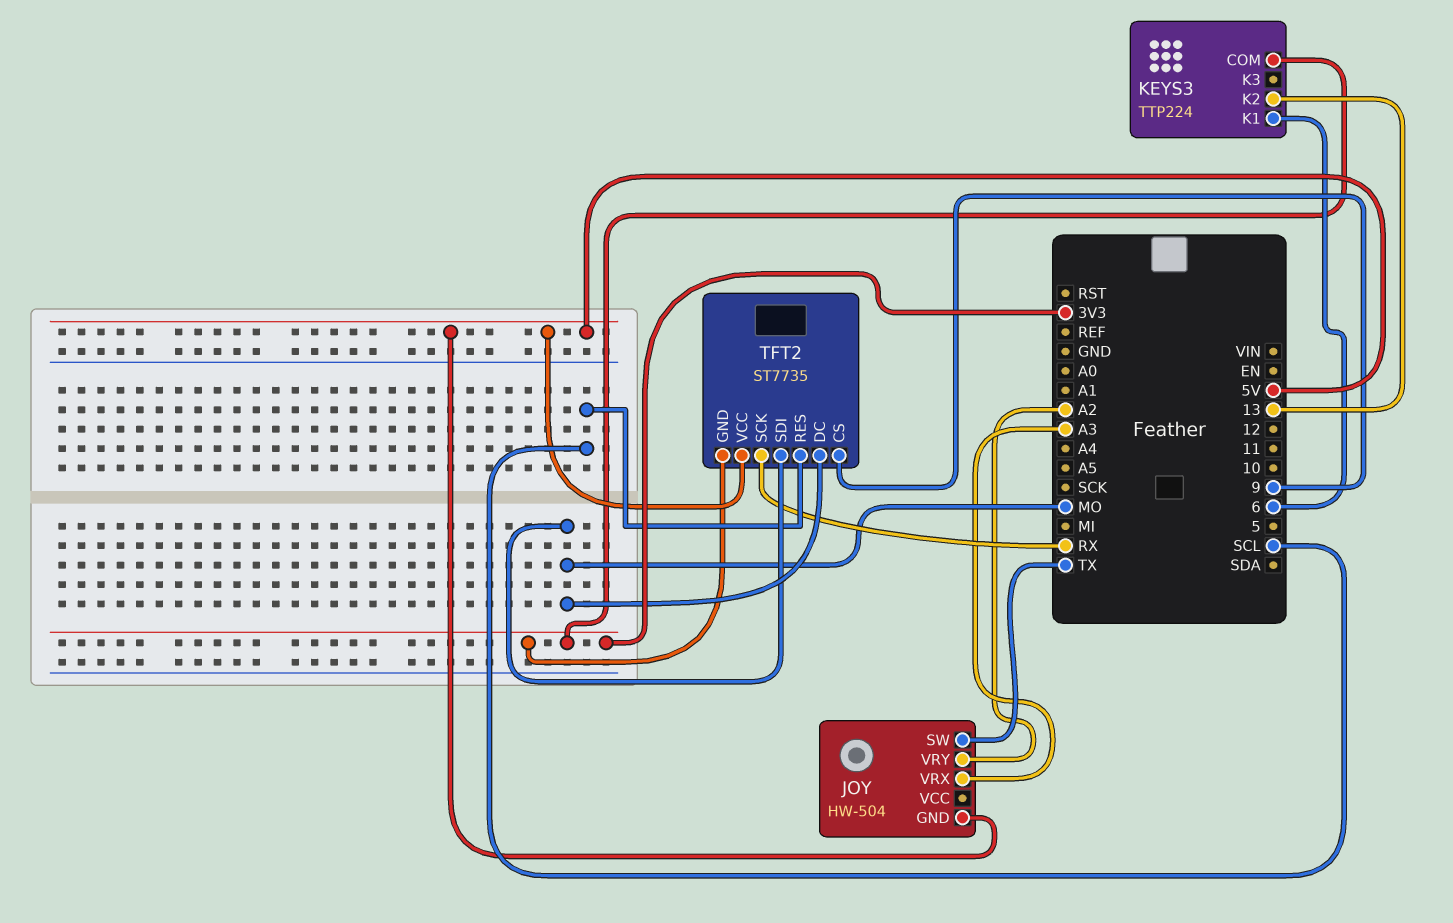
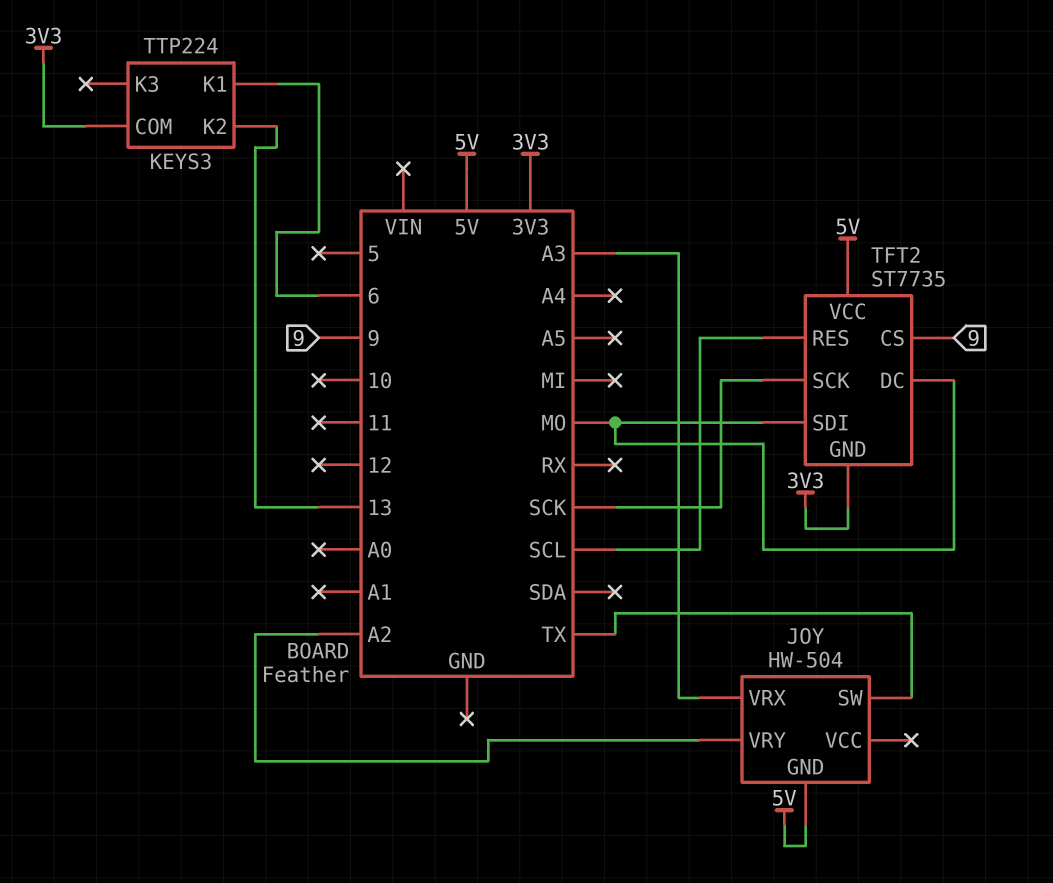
TFT2 pin SCK: RX -> SCK

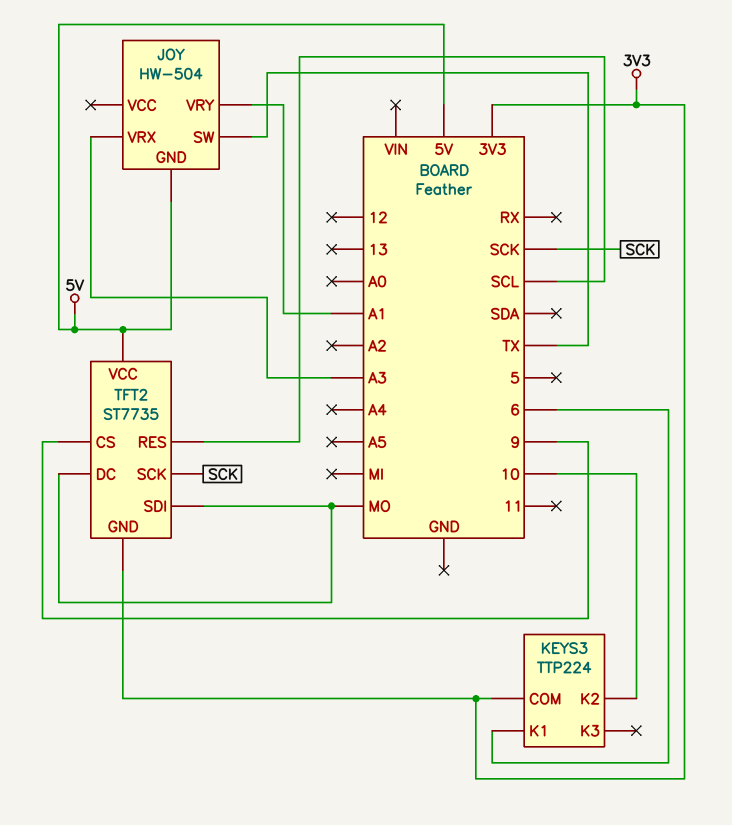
JOY pin VRY: A2 -> A1
KEYS3 pin K2: 13 -> 10

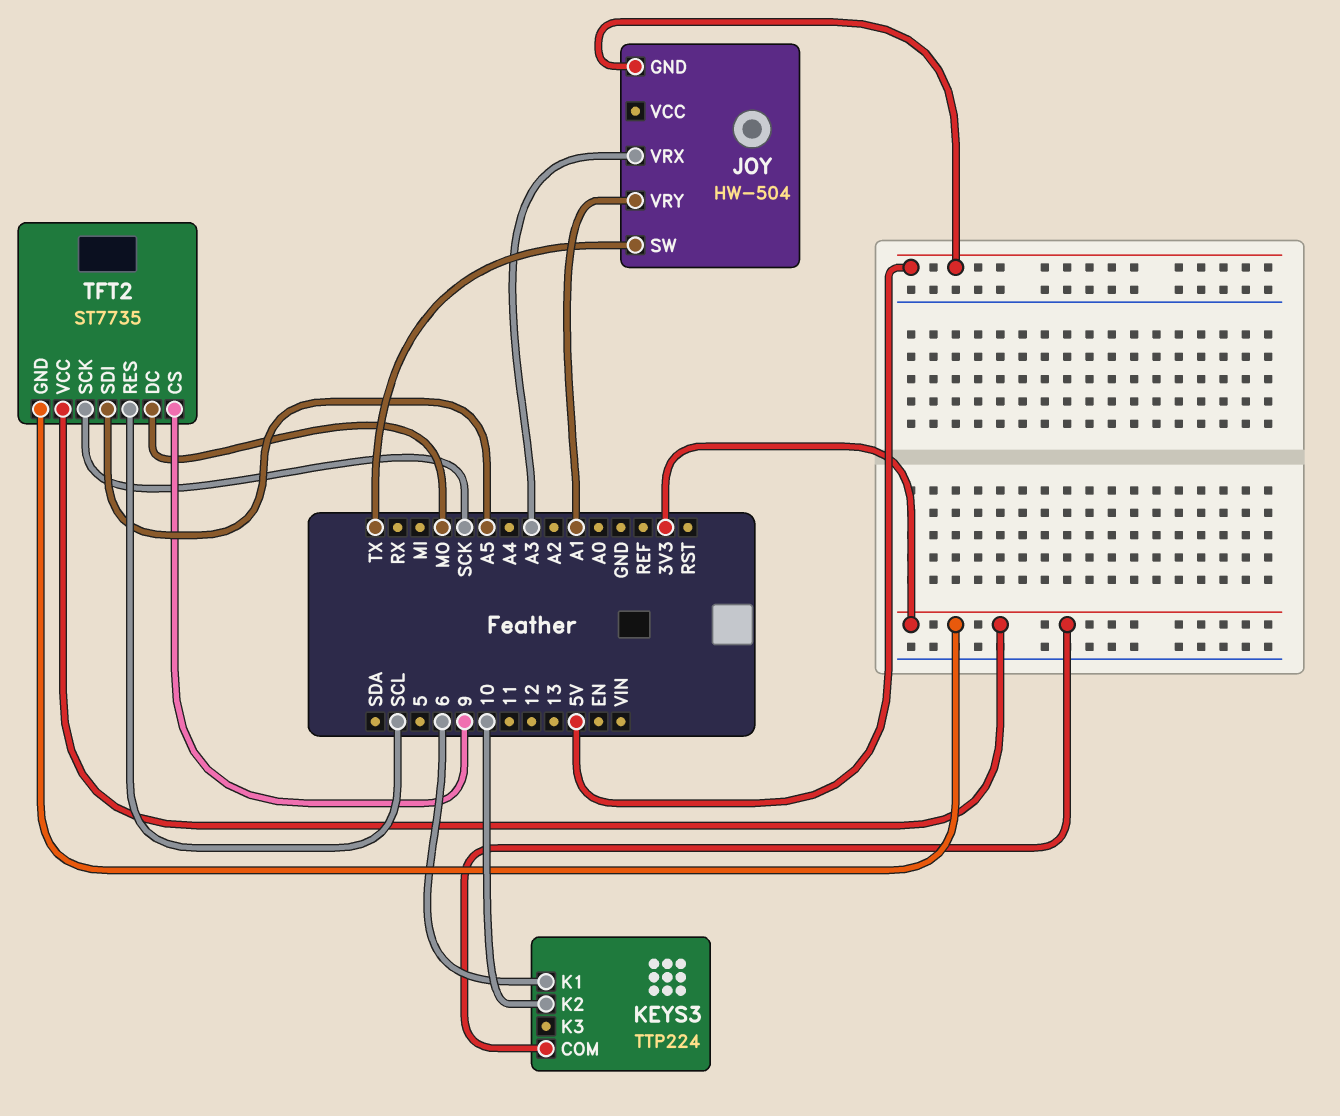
TFT2 pin SDI: MO -> A5
TFT2 pin VCC: 5V -> 3V3

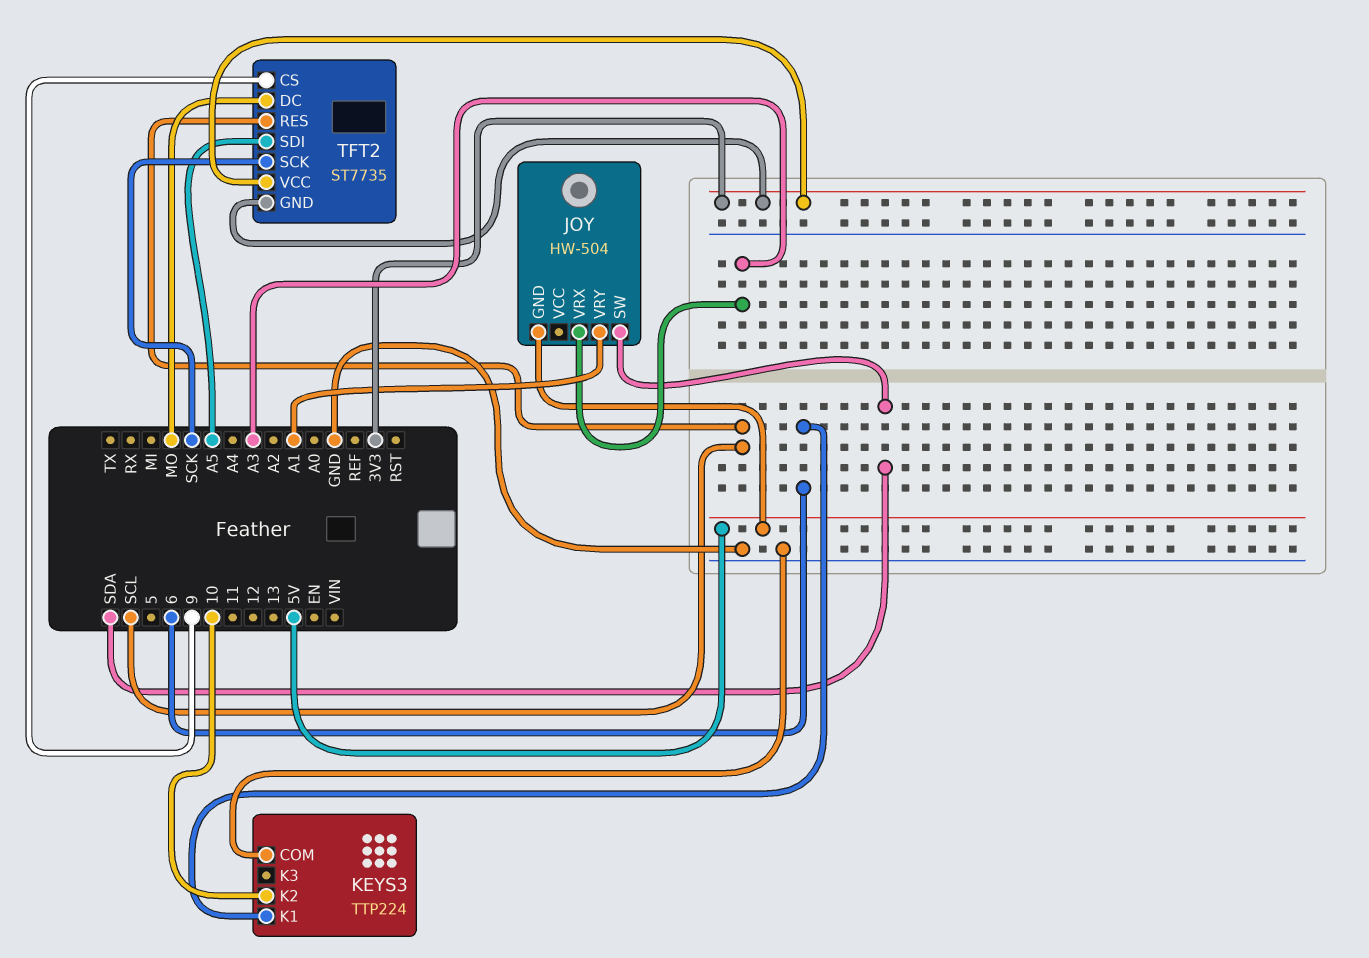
JOY pin SW: TX -> SDA
KEYS3 pin COM: 3V3 -> GND

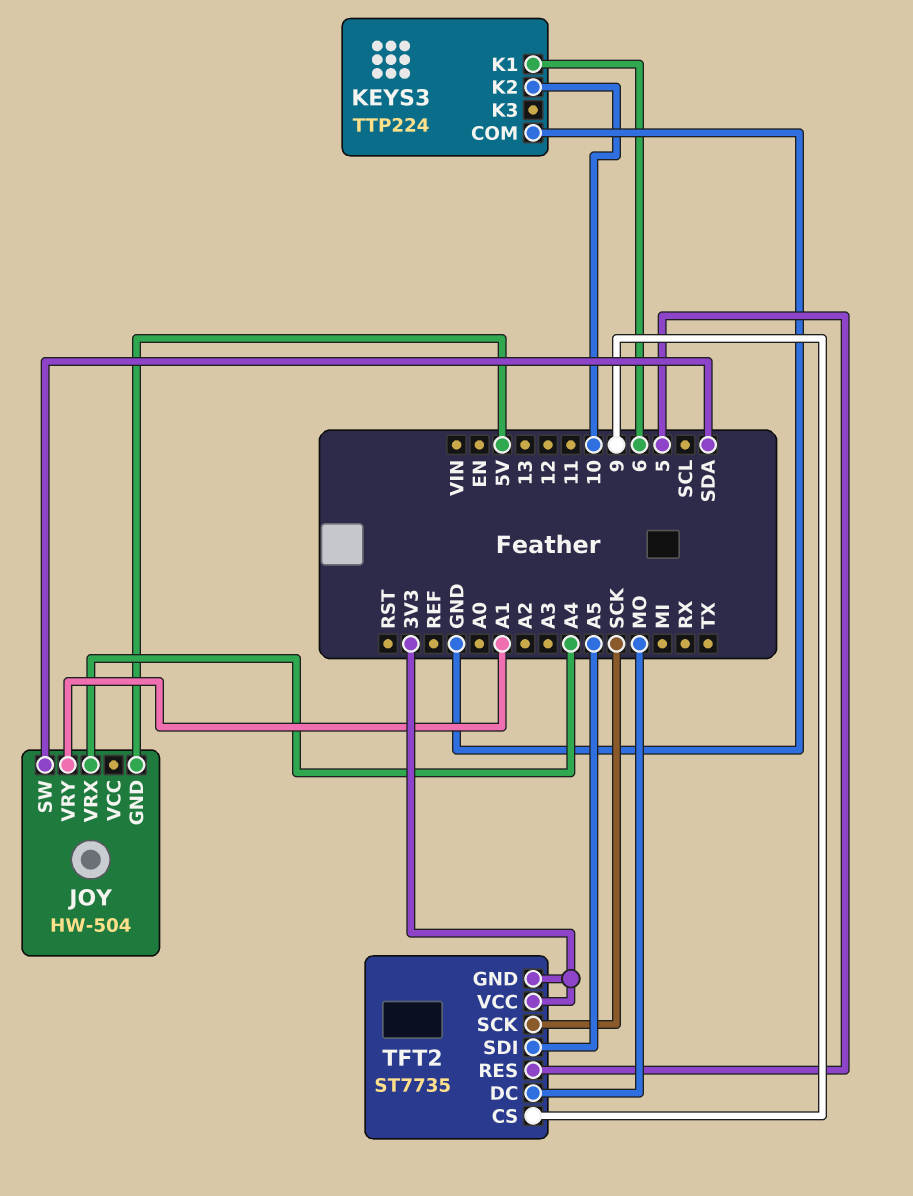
JOY pin VRX: A3 -> A4
TFT2 pin RES: SCL -> 5

